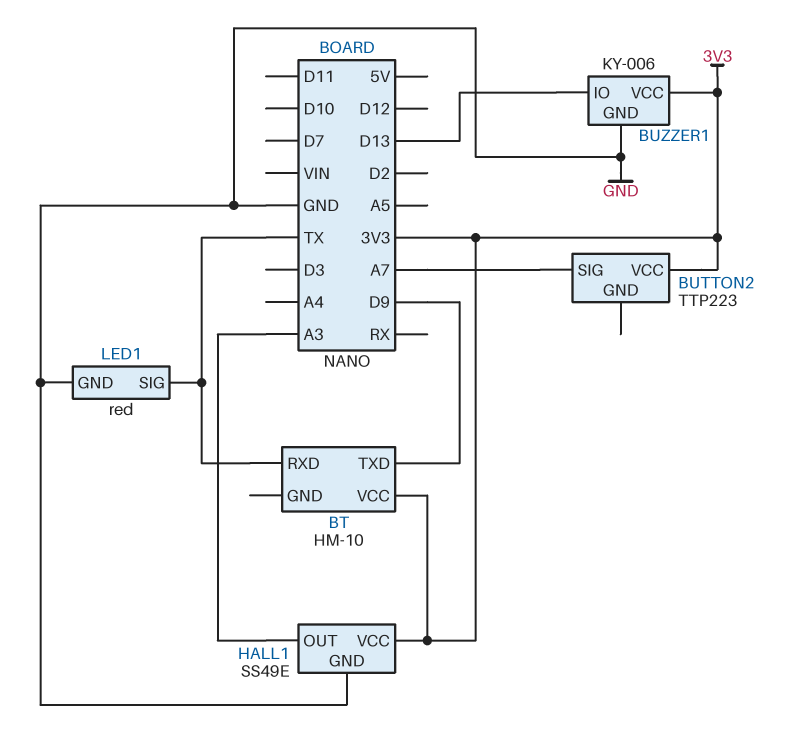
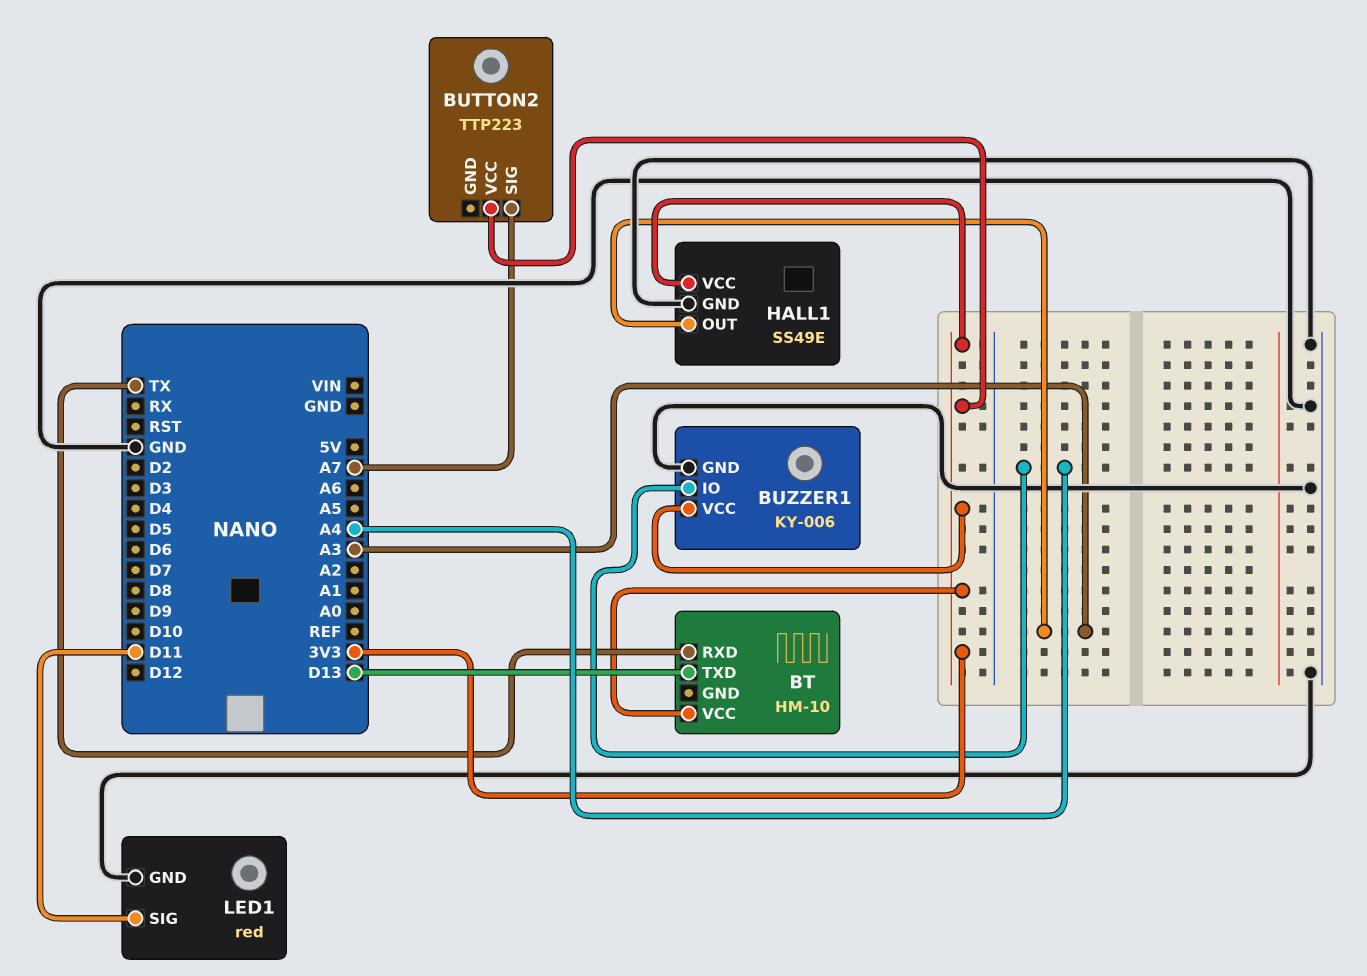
BT pin TXD: D9 -> D13
BUZZER1 pin IO: D13 -> A4
LED1 pin SIG: TX -> D11

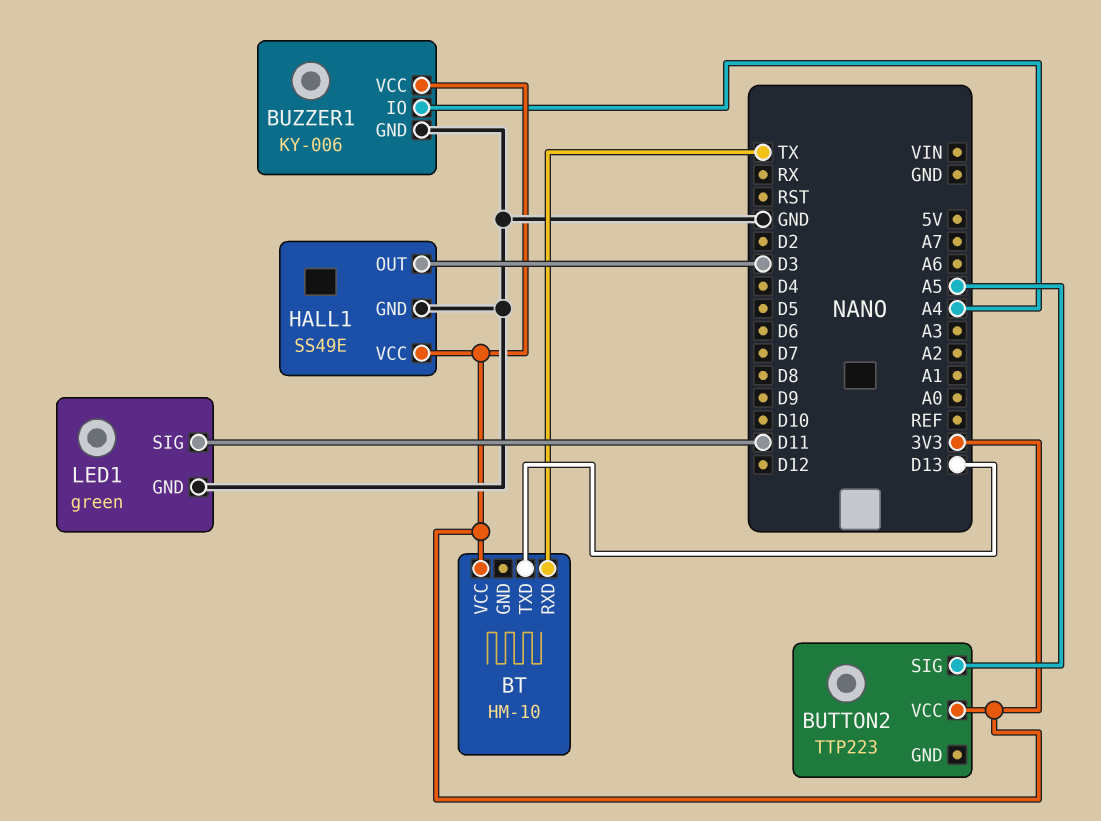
BUTTON2 pin SIG: A7 -> A5
HALL1 pin OUT: A3 -> D3
LED1: red -> green

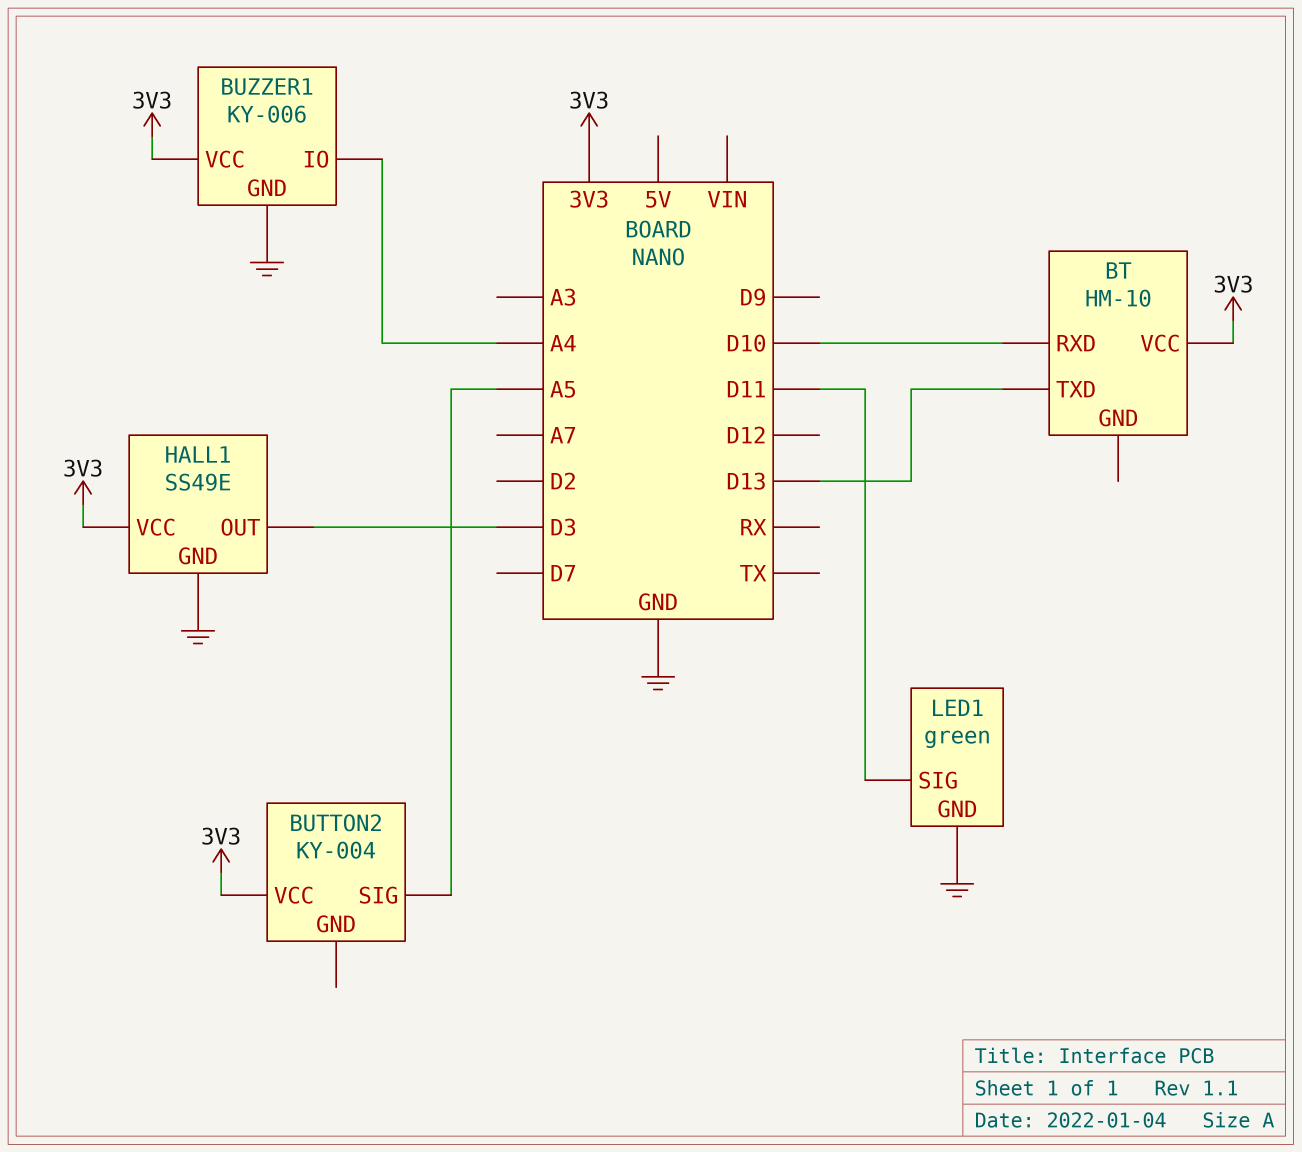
BT pin RXD: TX -> D10
BUTTON2: TTP223 -> KY-004

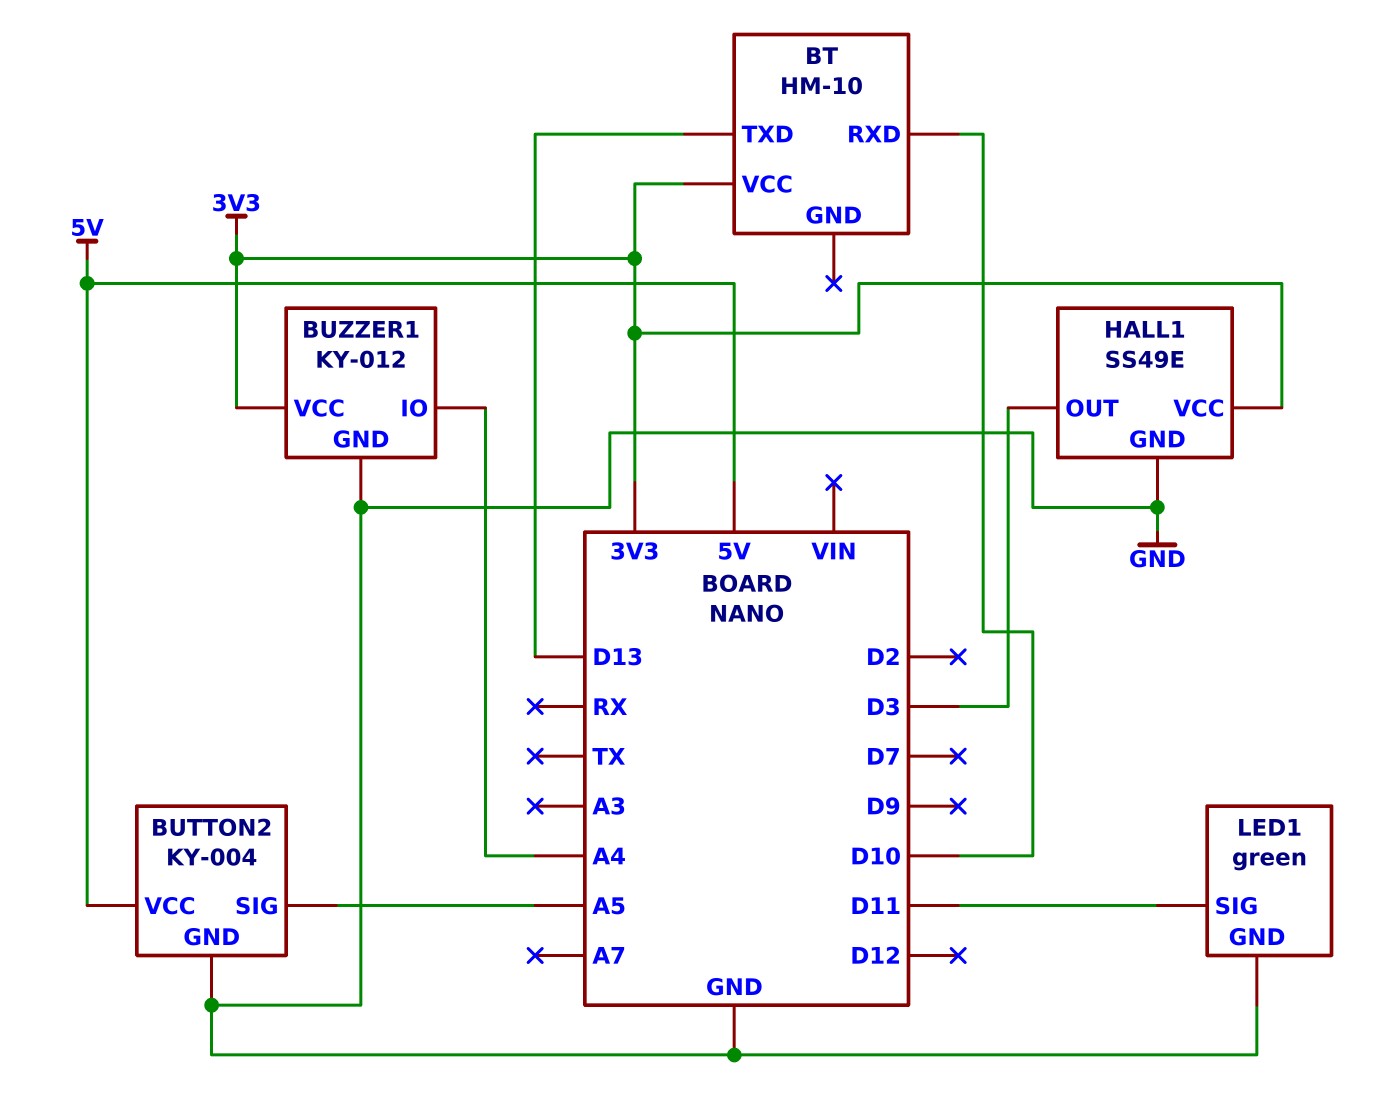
BUTTON2 pin GND: none -> GND
BUTTON2 pin VCC: 3V3 -> 5V
BUZZER1: KY-006 -> KY-012

